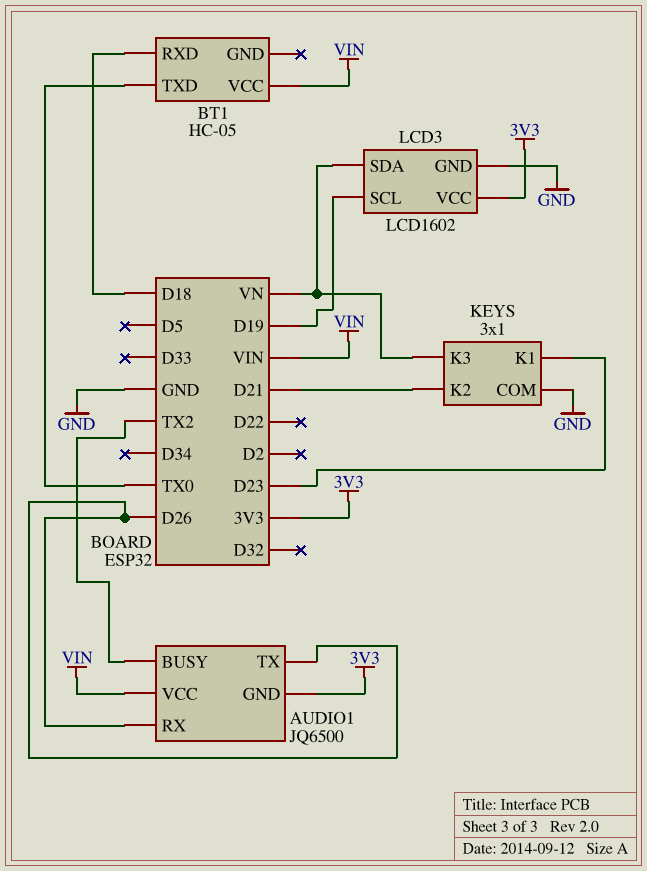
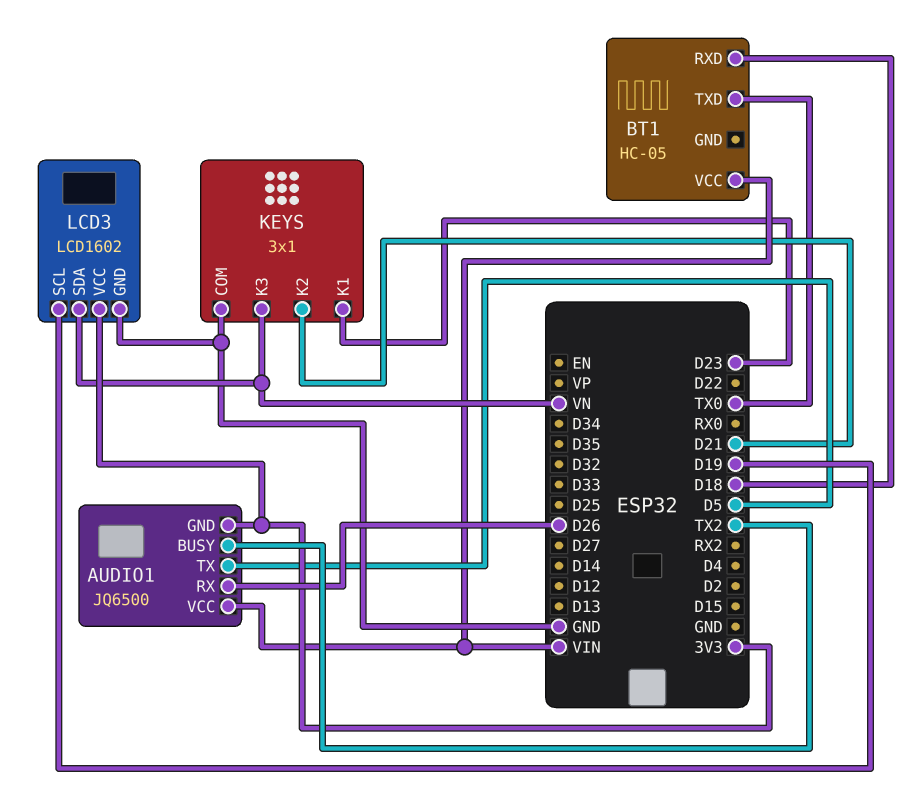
AUDIO1 pin TX: D26 -> D5

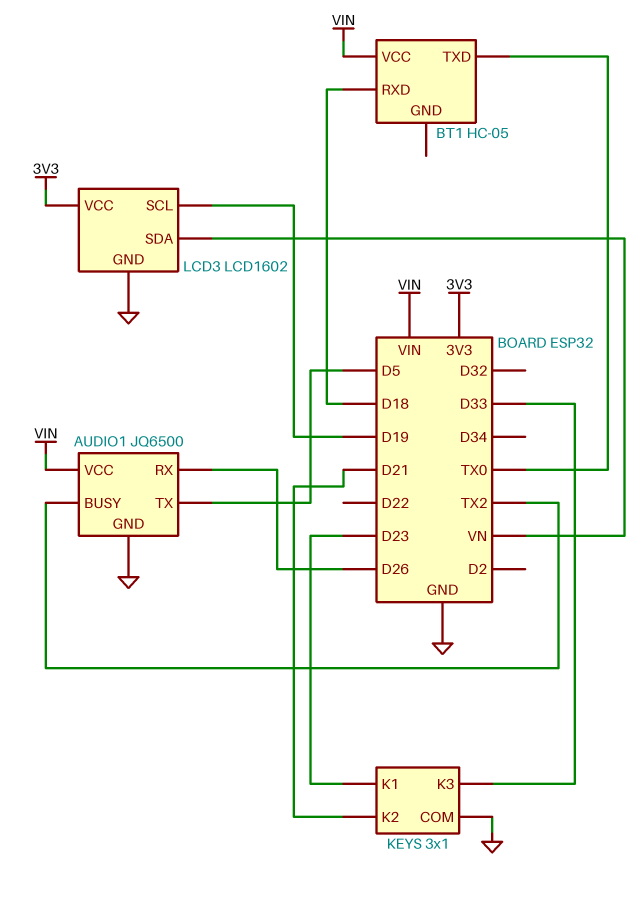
AUDIO1 pin GND: 3V3 -> GND
KEYS pin K3: VN -> D33

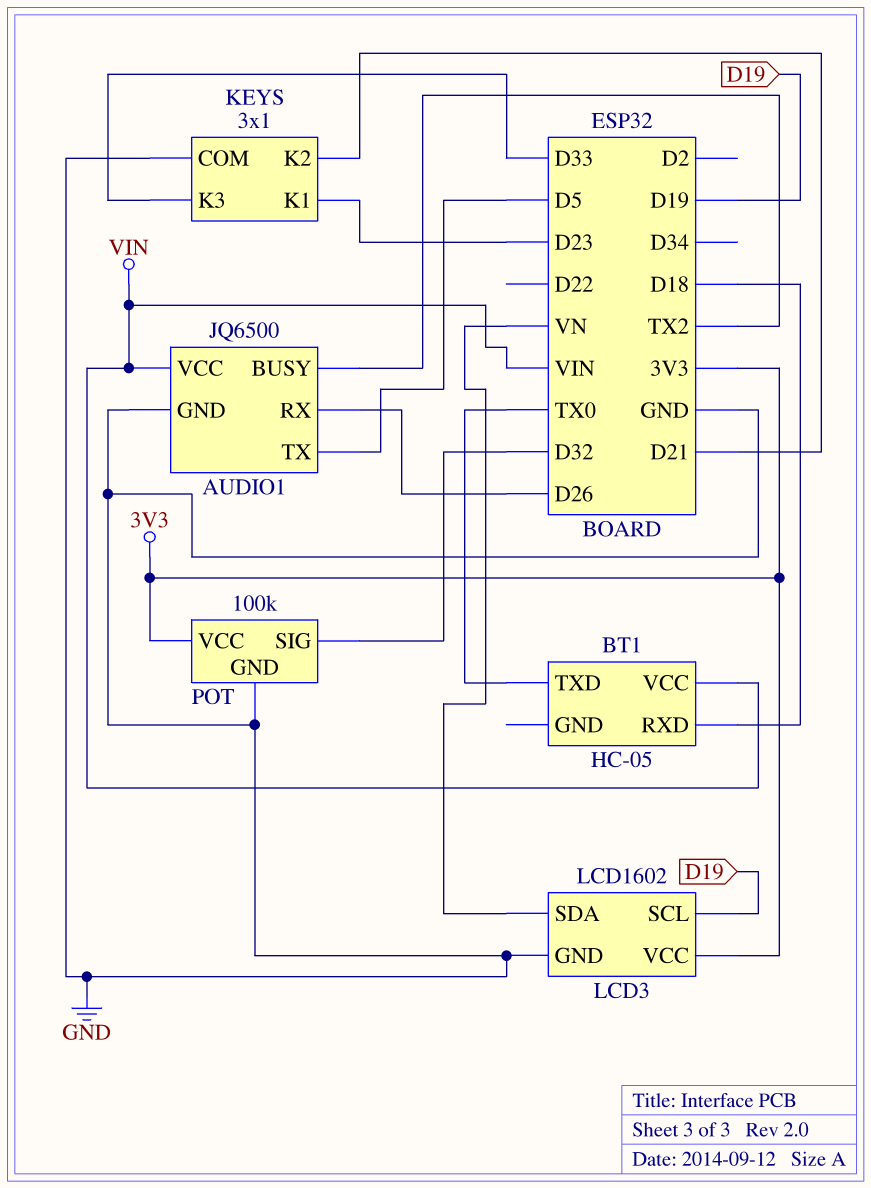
POT: none -> 100k
POT pin GND: none -> GND
POT pin SIG: none -> D32
POT pin VCC: none -> 3V3

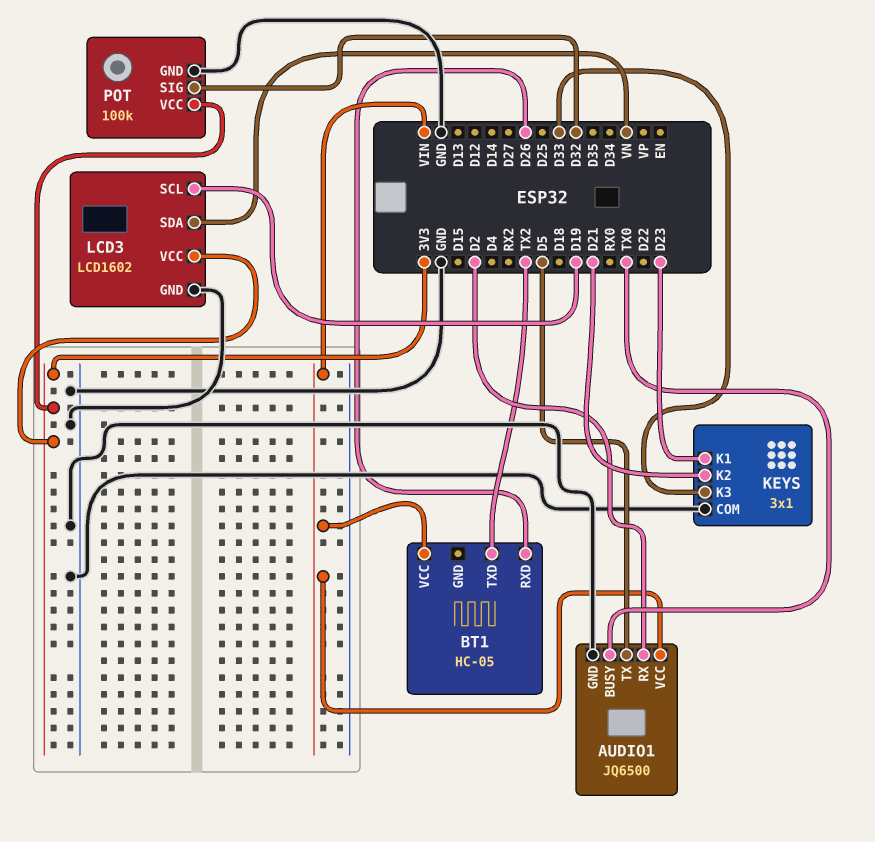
AUDIO1 pin BUSY: TX2 -> TX0
AUDIO1 pin RX: D26 -> D2
BT1 pin RXD: D18 -> D26
BT1 pin TXD: TX0 -> TX2

